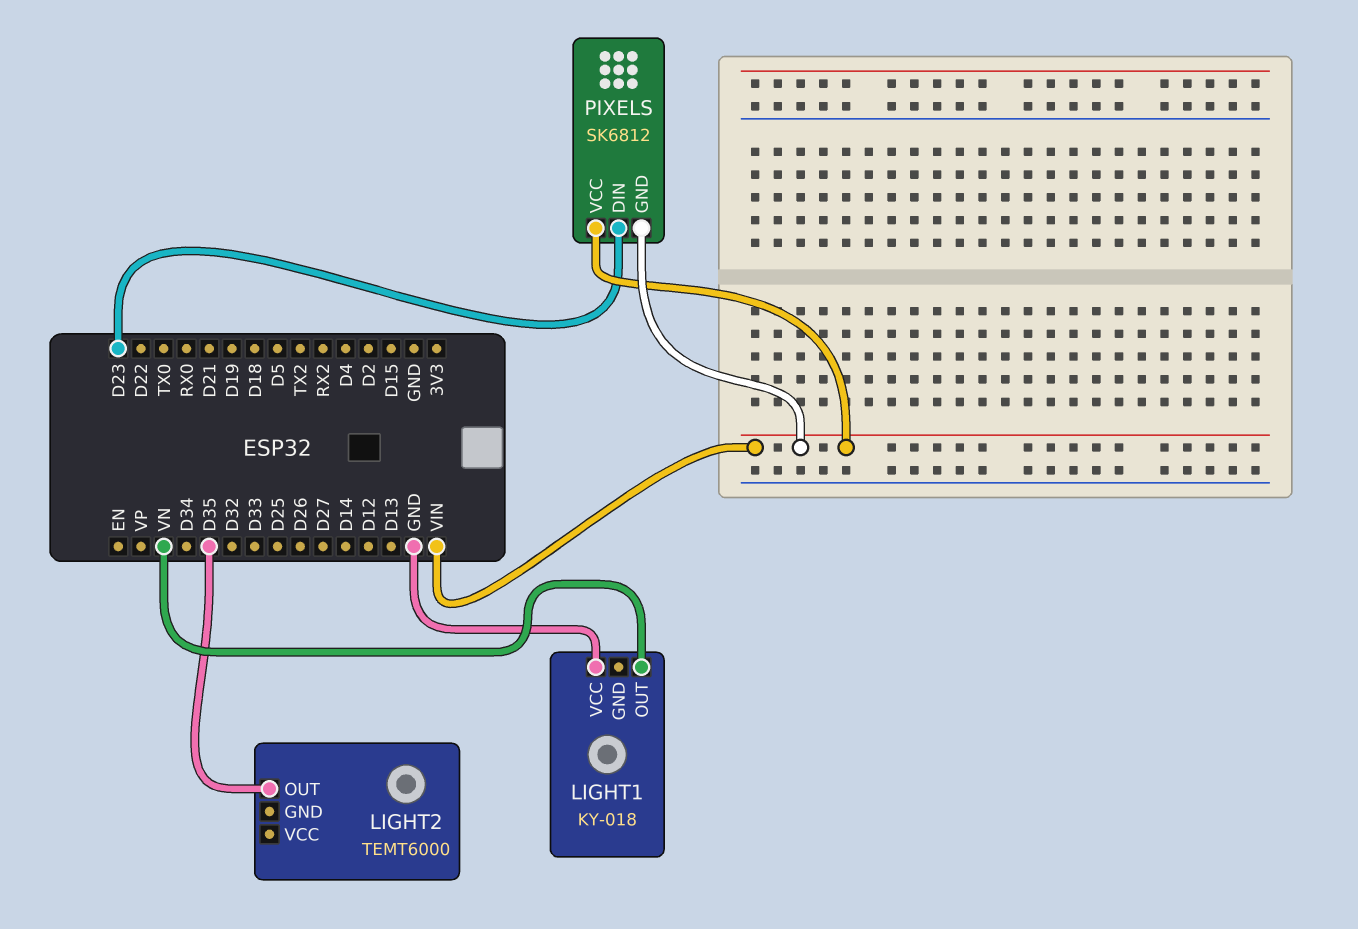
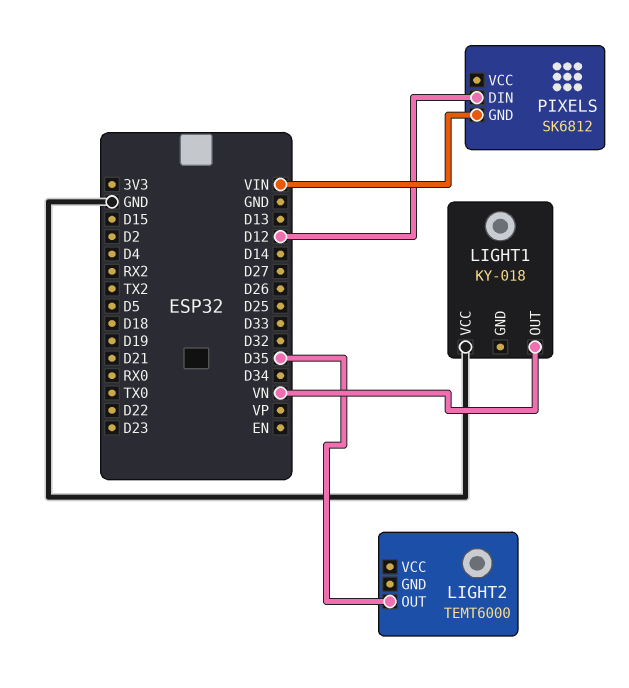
PIXELS pin DIN: D23 -> D12
PIXELS pin VCC: VIN -> none

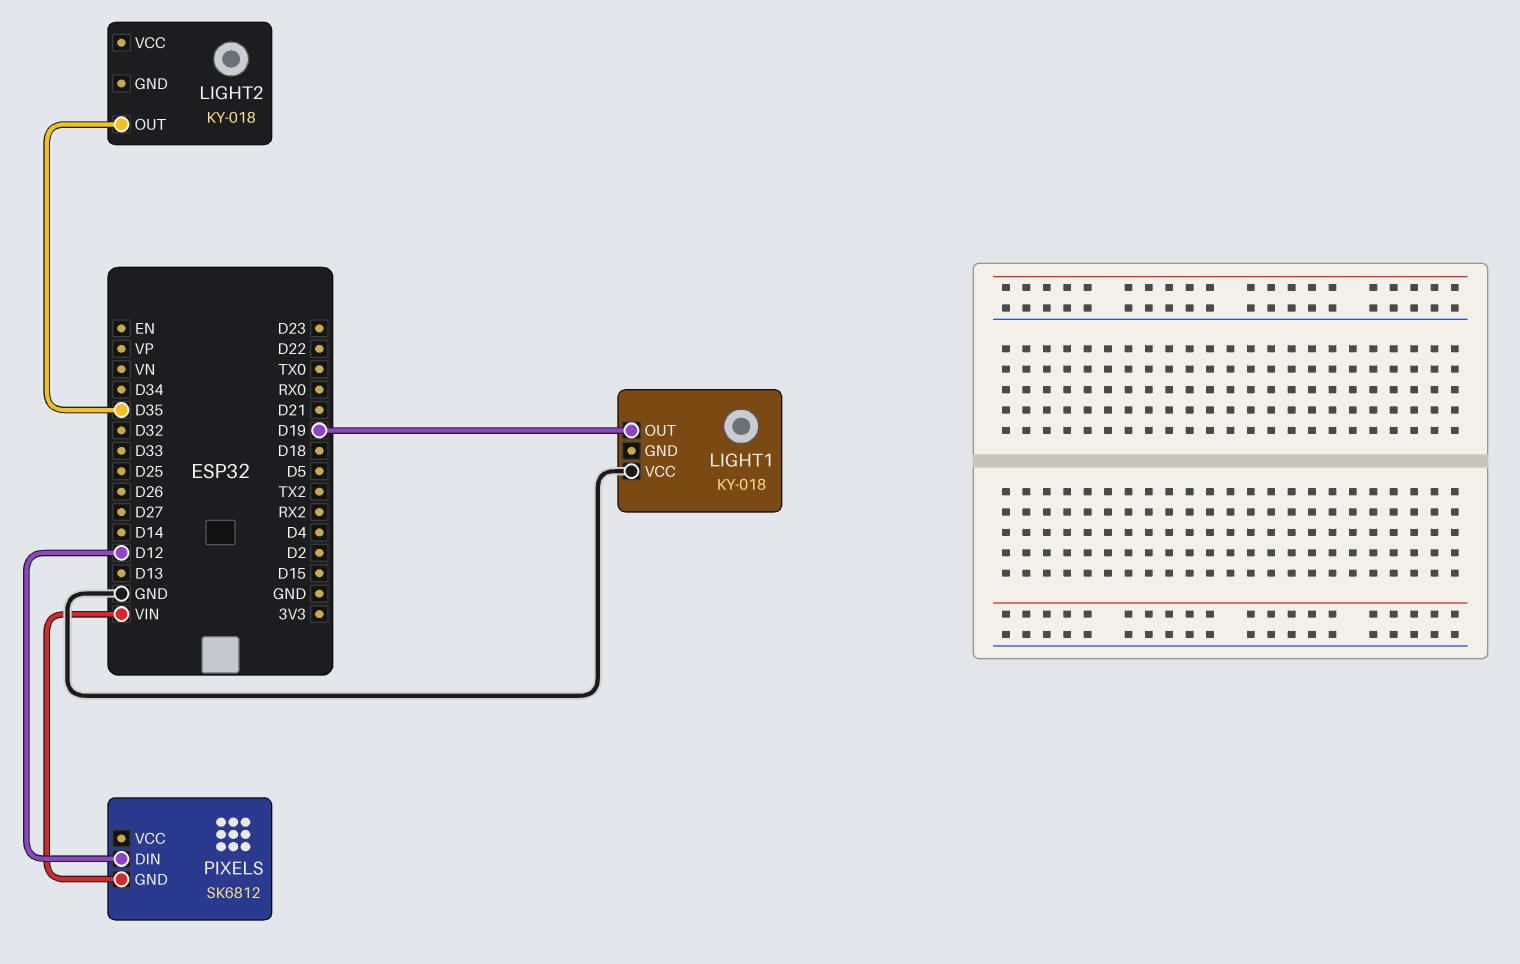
LIGHT1 pin OUT: VN -> D19
LIGHT2: TEMT6000 -> KY-018

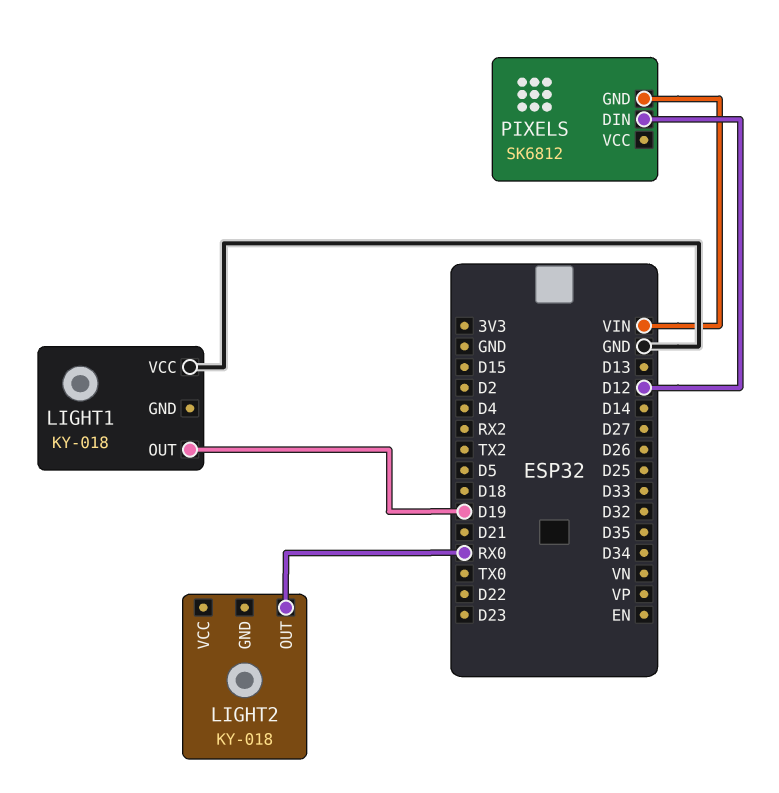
LIGHT2 pin OUT: D35 -> RX0

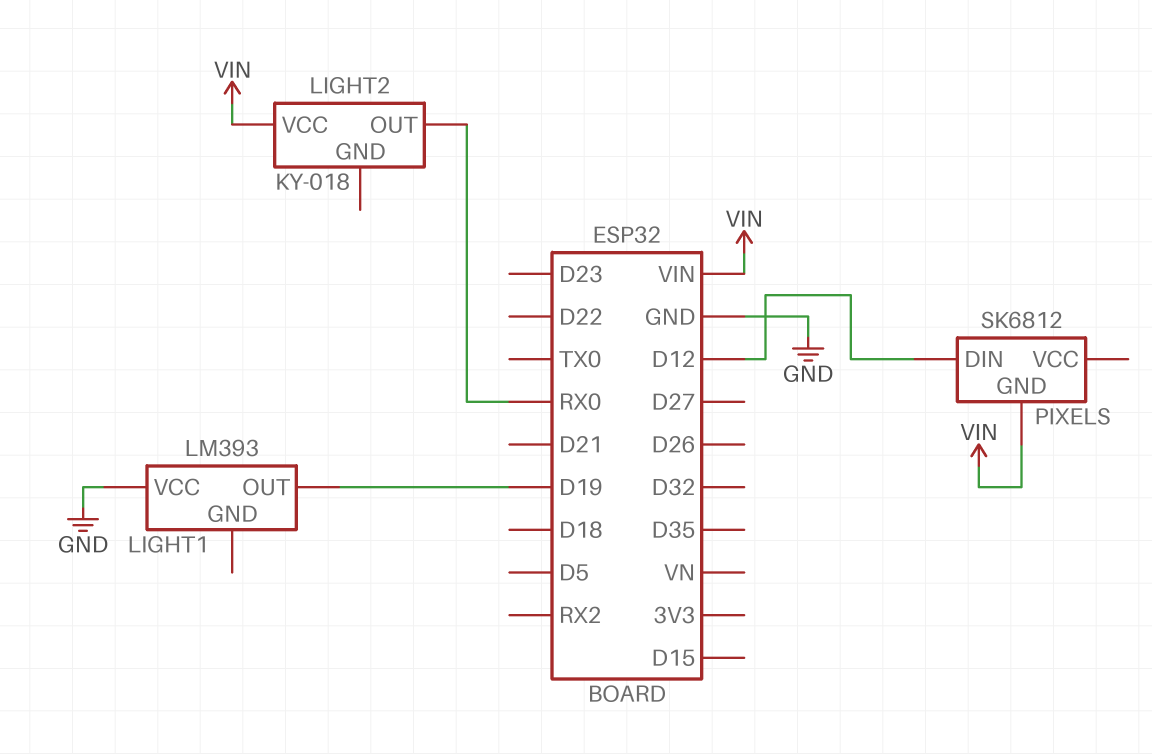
LIGHT1: KY-018 -> LM393
LIGHT2 pin VCC: none -> VIN

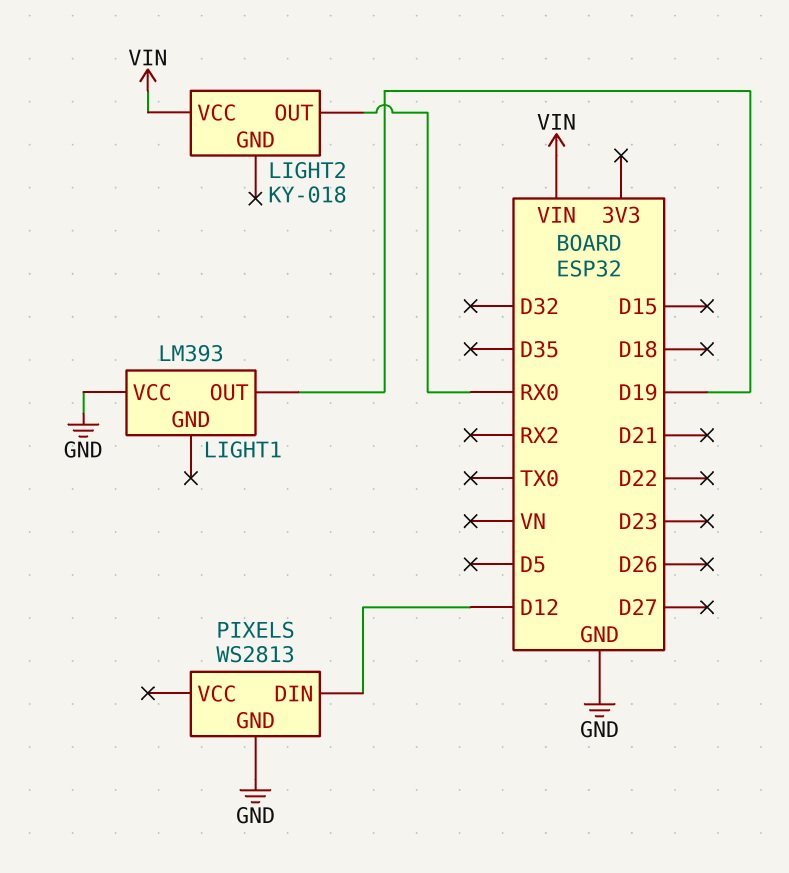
PIXELS: SK6812 -> WS2813
PIXELS pin GND: VIN -> GND

